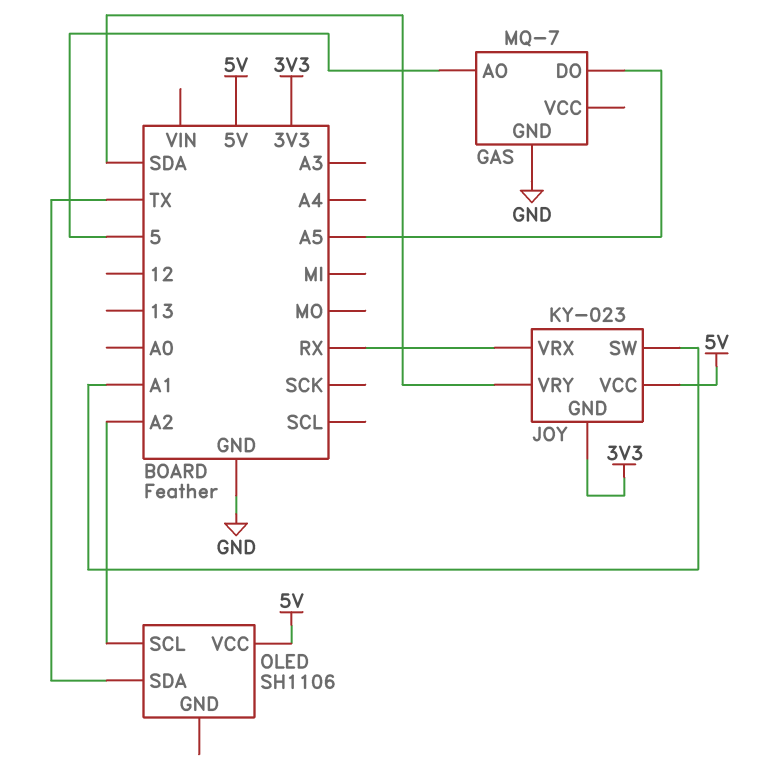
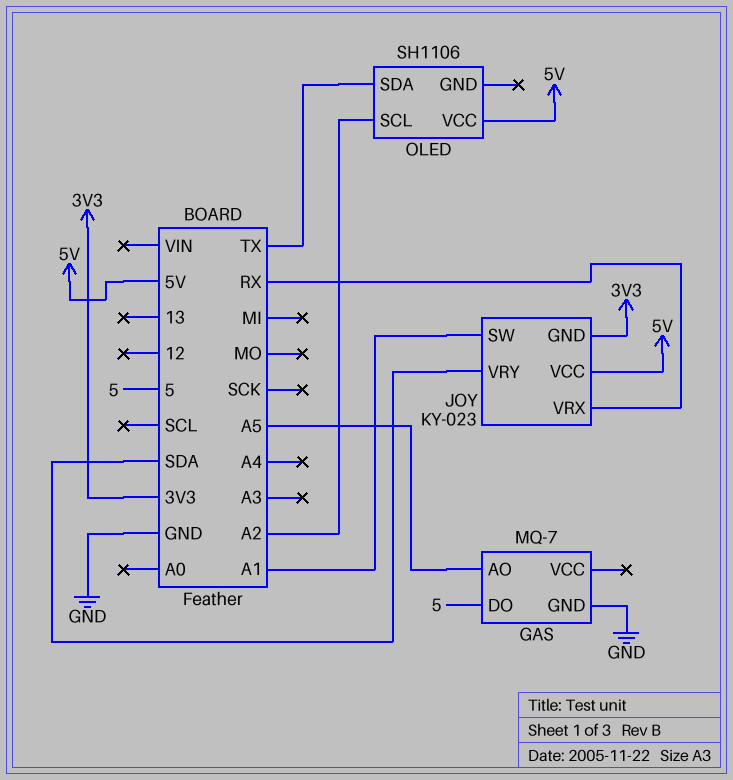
GAS pin AO: 5 -> A5
GAS pin DO: A5 -> 5

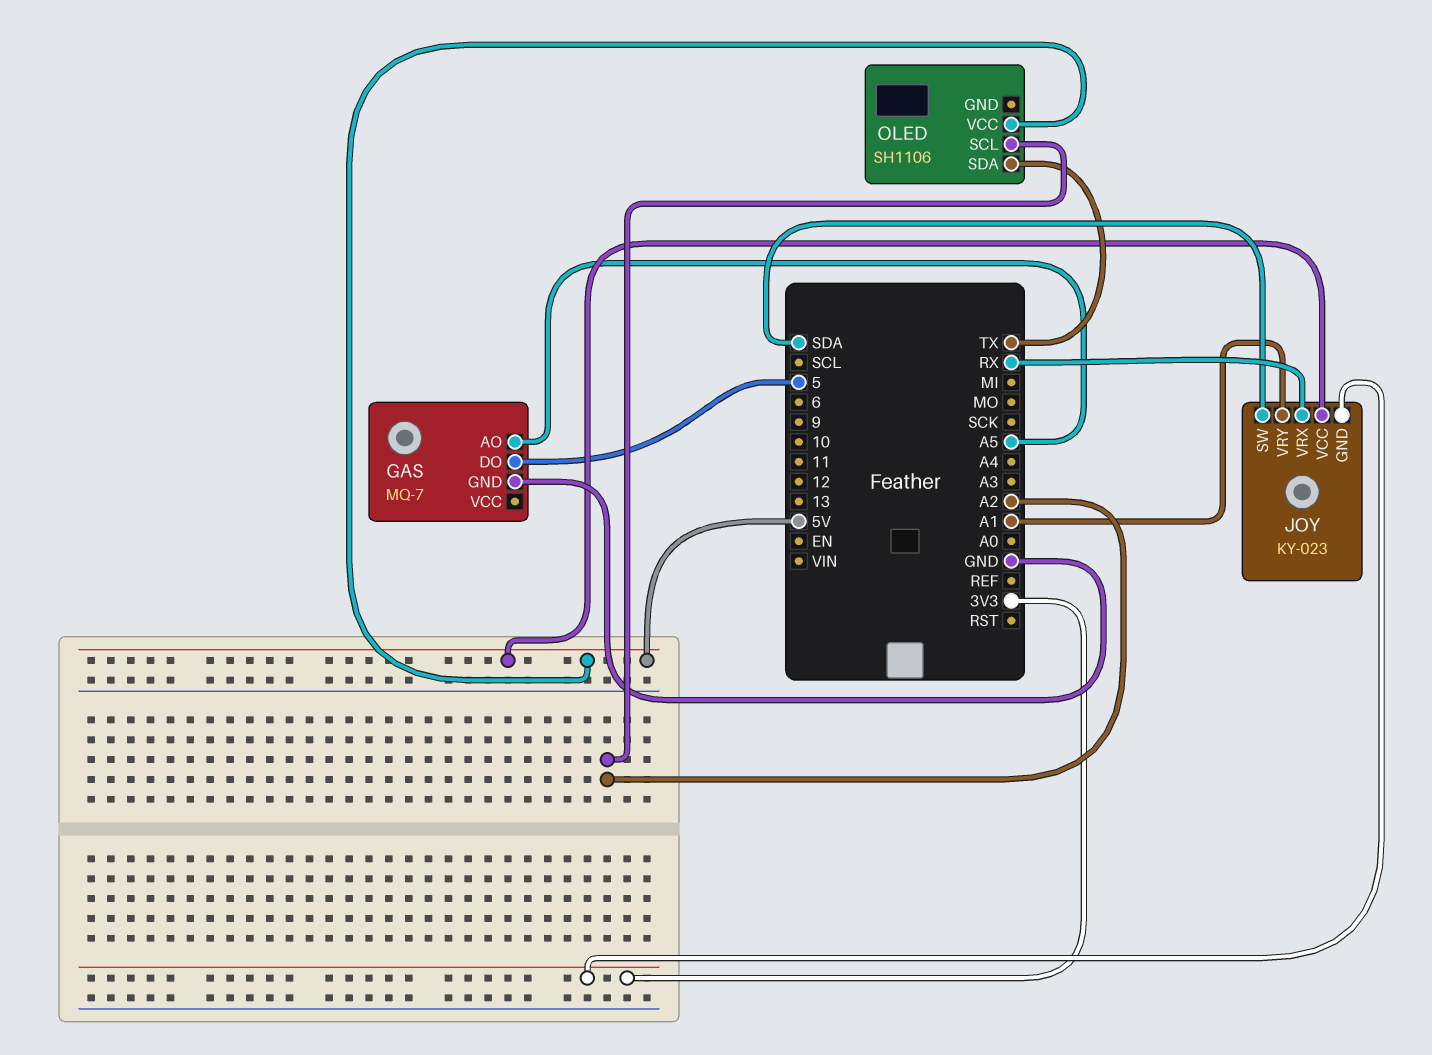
JOY pin SW: A1 -> SDA
JOY pin VRY: SDA -> A1

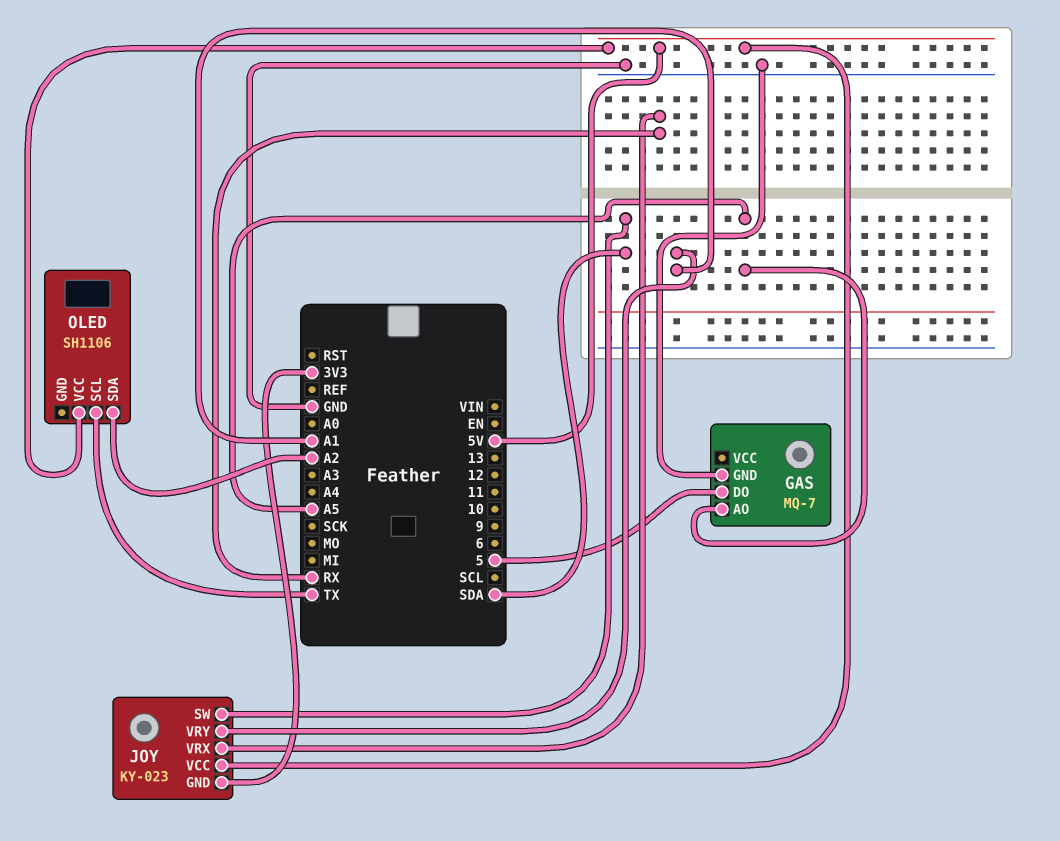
OLED pin SCL: A2 -> TX
OLED pin SDA: TX -> A2

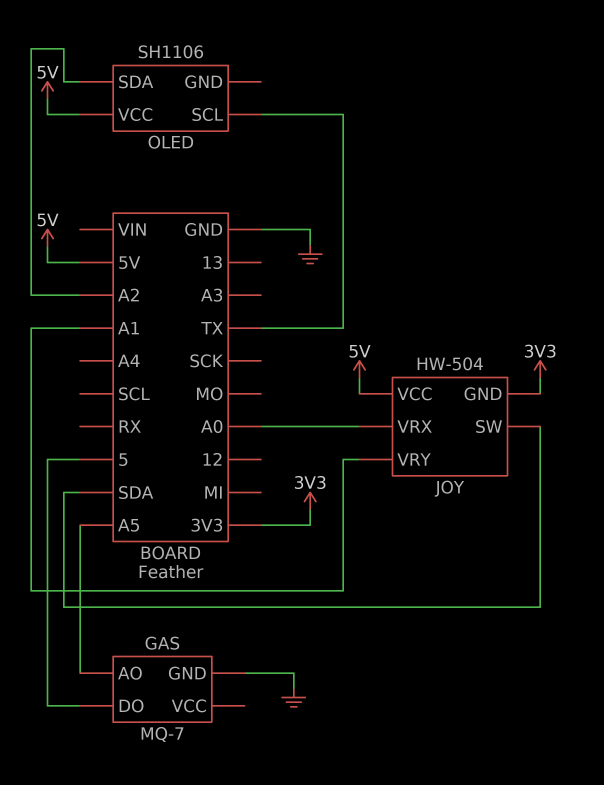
JOY: KY-023 -> HW-504
JOY pin VRX: RX -> A0

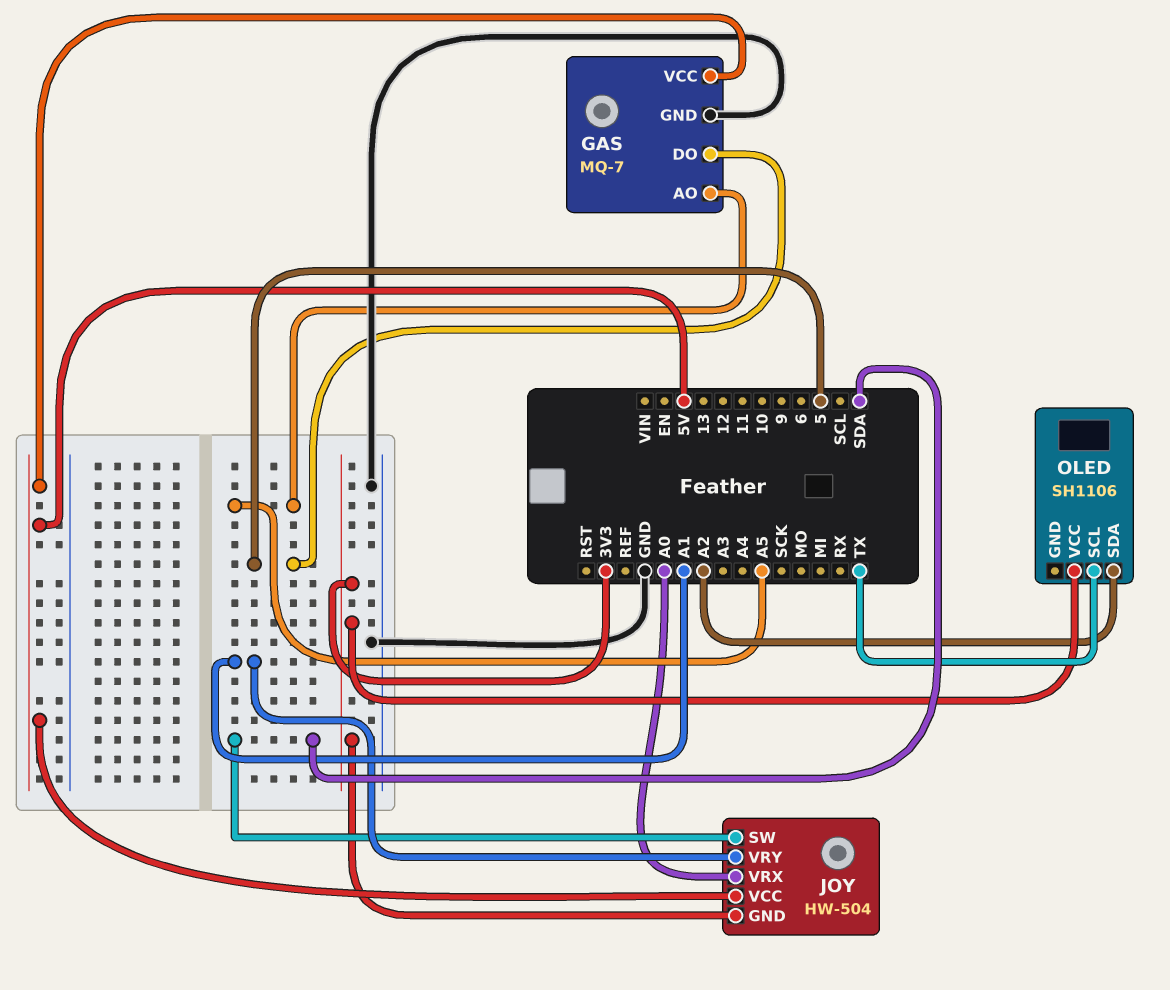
GAS pin VCC: none -> 5V
OLED pin VCC: 5V -> 3V3

